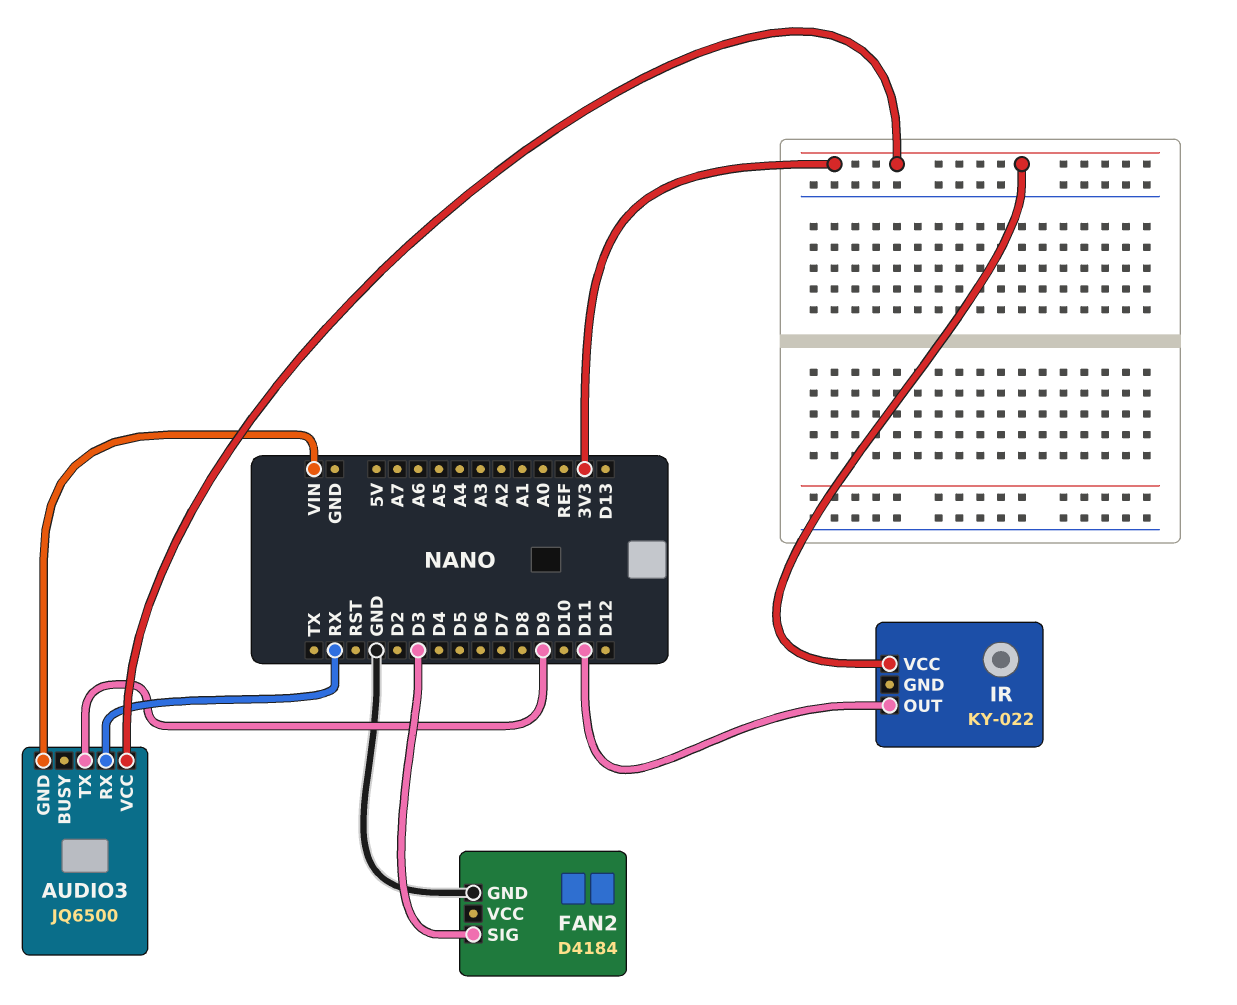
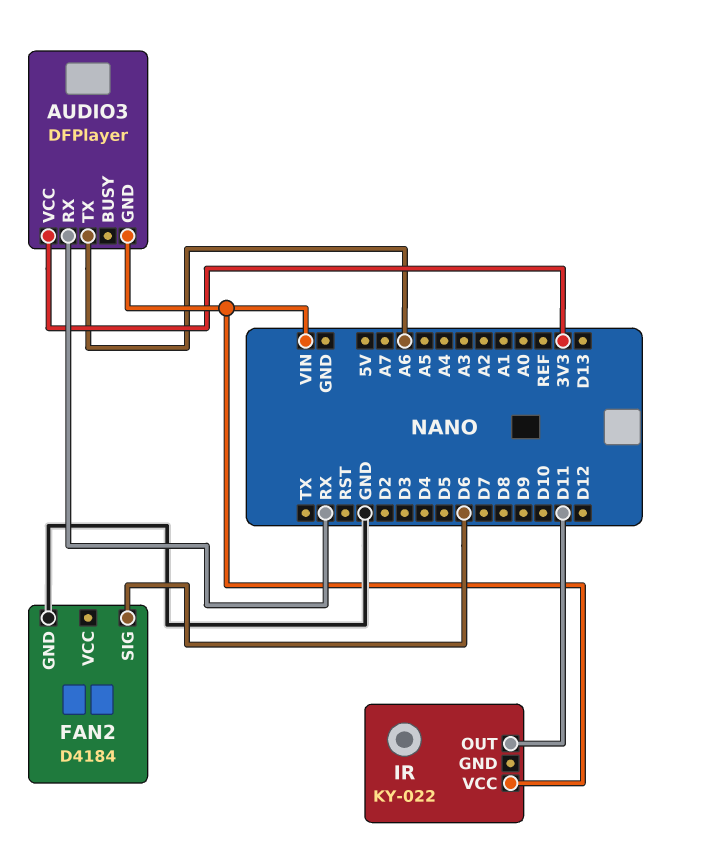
AUDIO3: JQ6500 -> DFPlayer
AUDIO3 pin TX: D9 -> A6
FAN2 pin SIG: D3 -> D6
IR pin VCC: 3V3 -> VIN

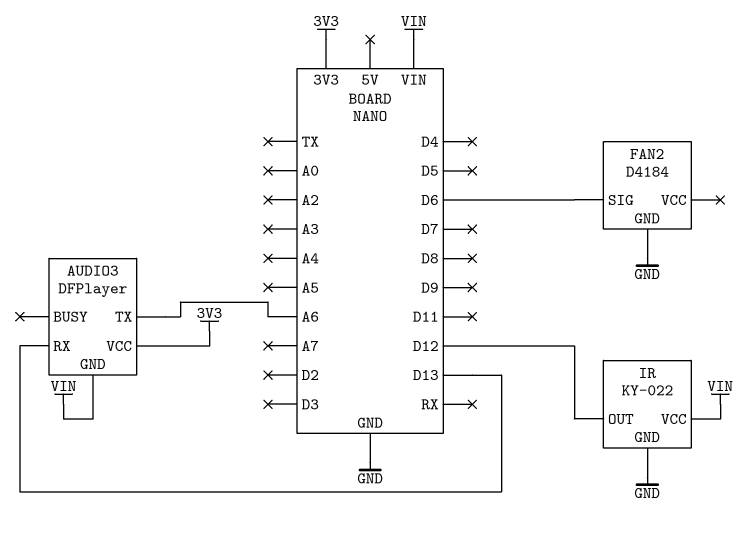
AUDIO3 pin RX: RX -> D13
IR pin GND: none -> GND
IR pin OUT: D11 -> D12

